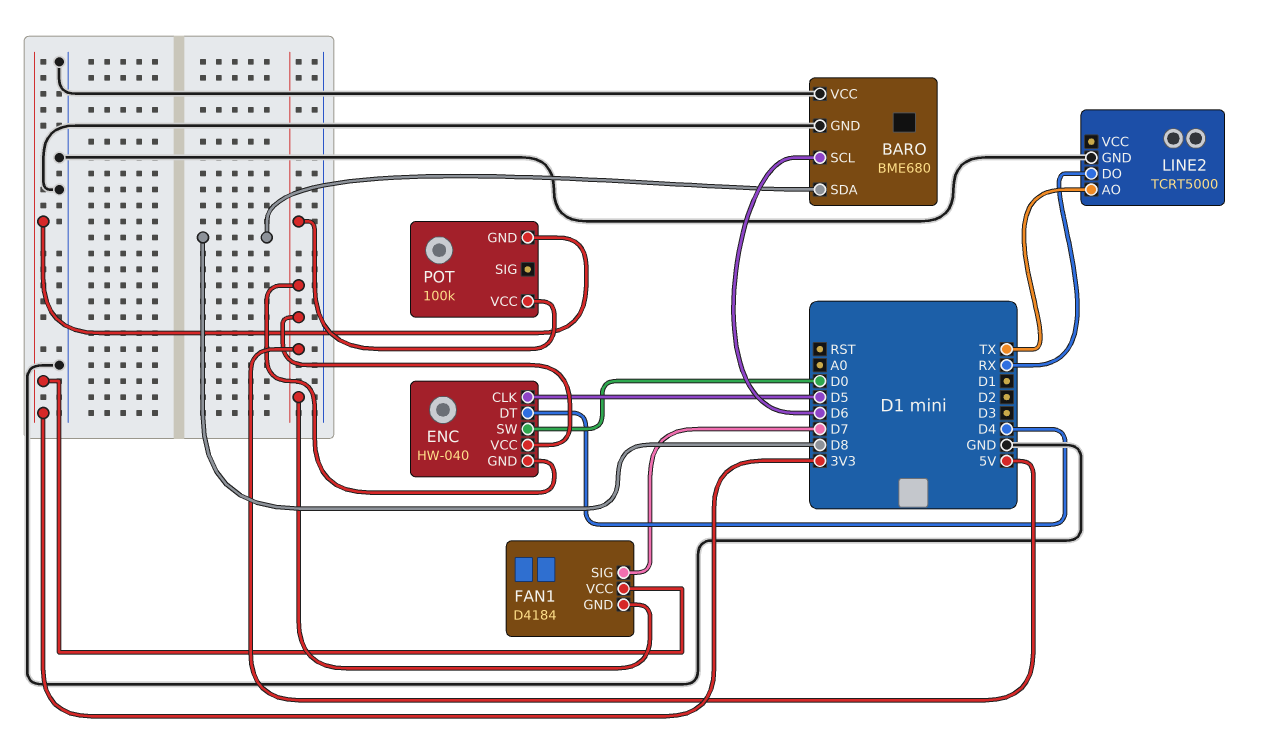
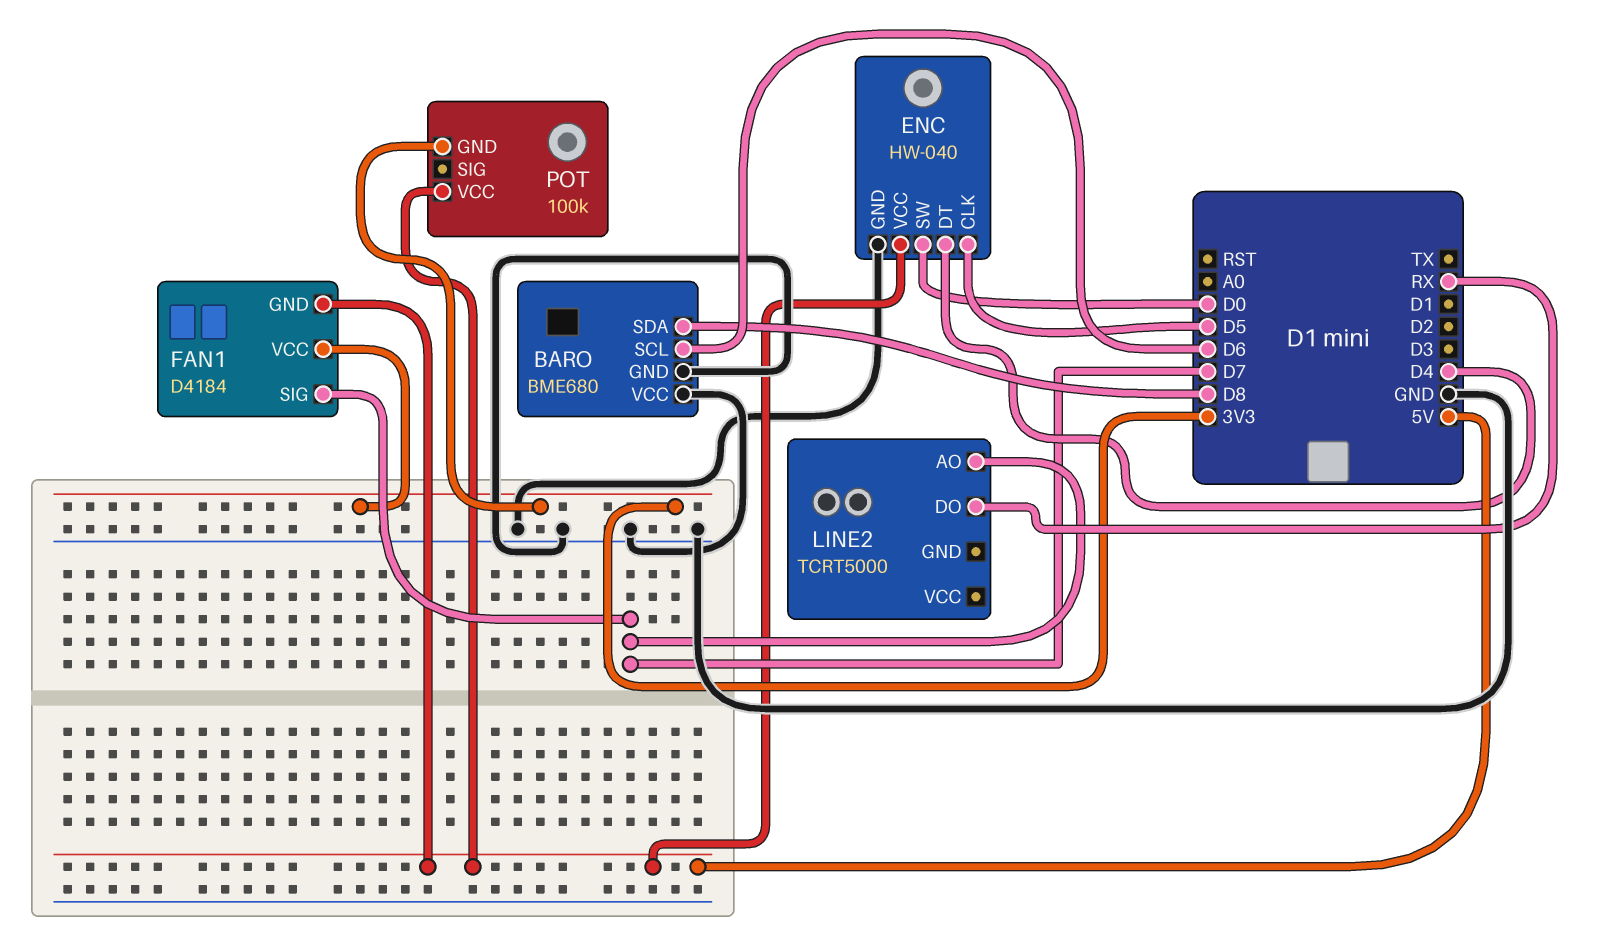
ENC pin GND: 5V -> GND
LINE2 pin AO: TX -> D7
LINE2 pin GND: GND -> none

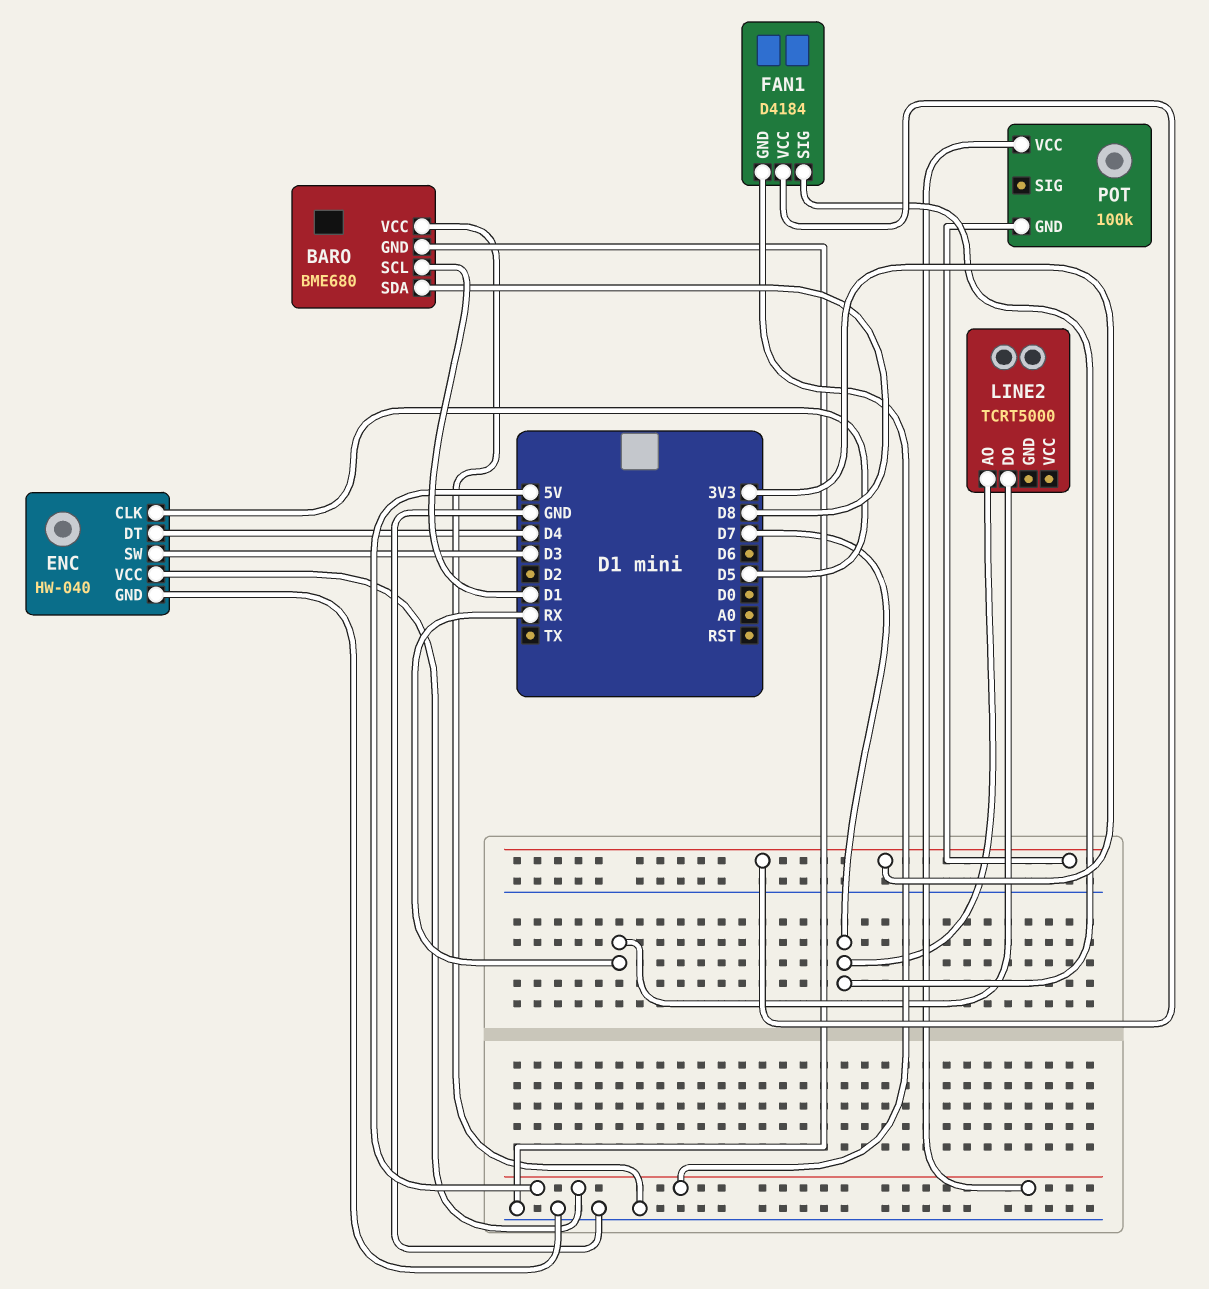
BARO pin SCL: D6 -> D1
ENC pin SW: D0 -> D3

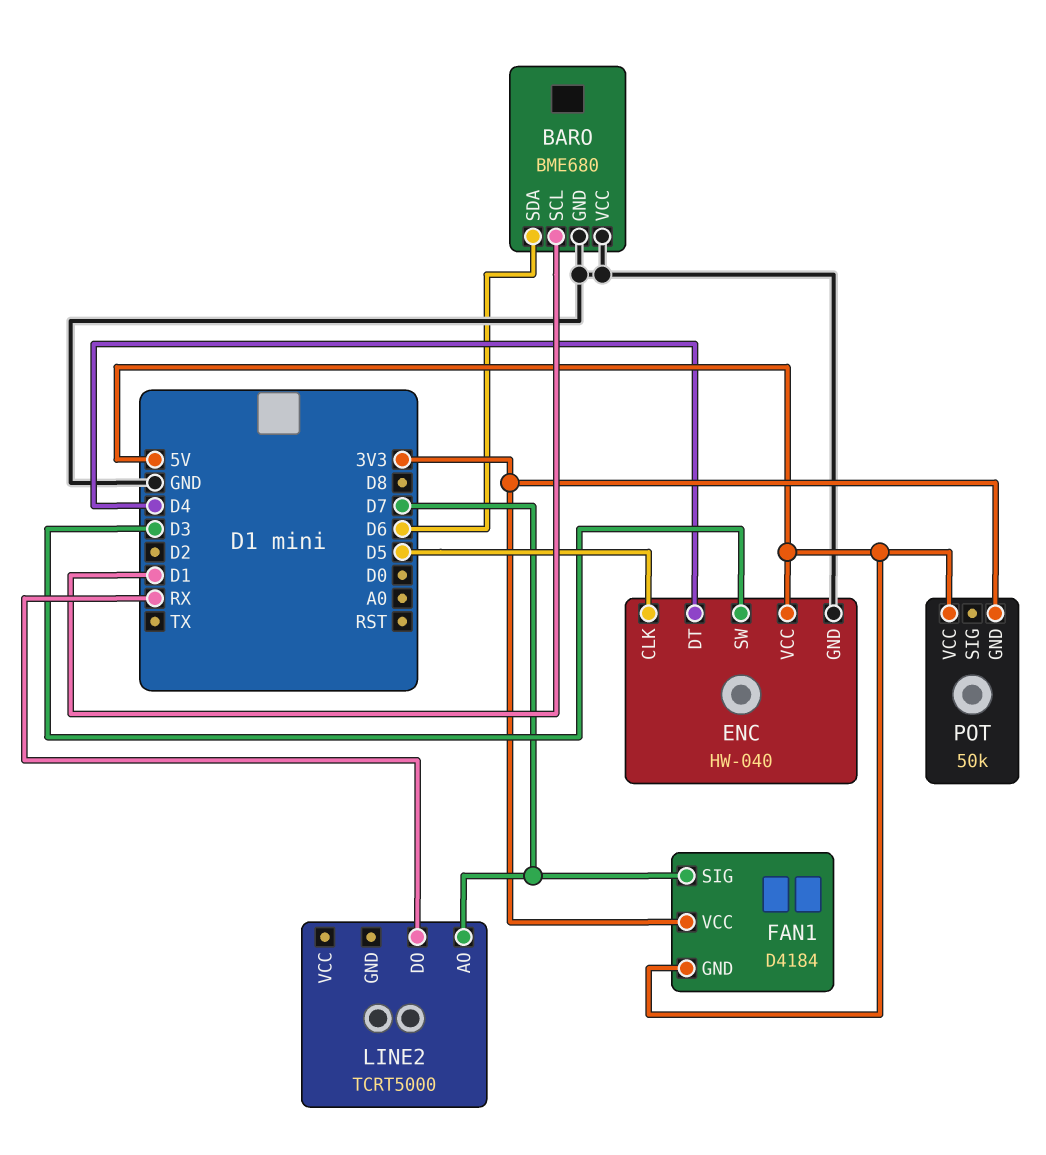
BARO pin SDA: D8 -> D6
POT: 100k -> 50k

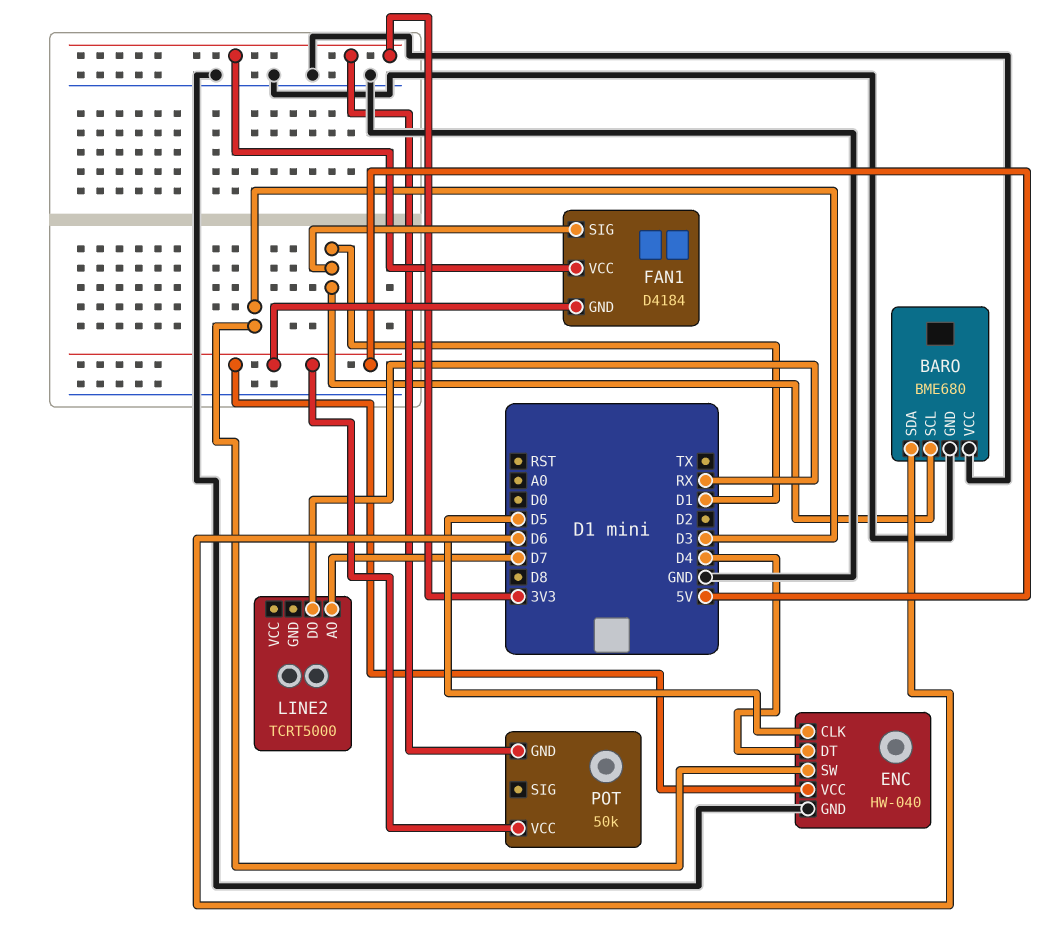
FAN1 pin SIG: D7 -> D1

